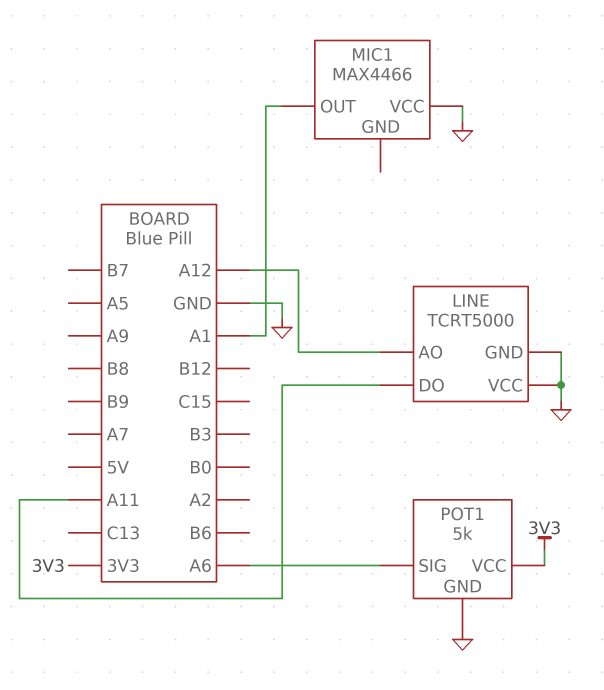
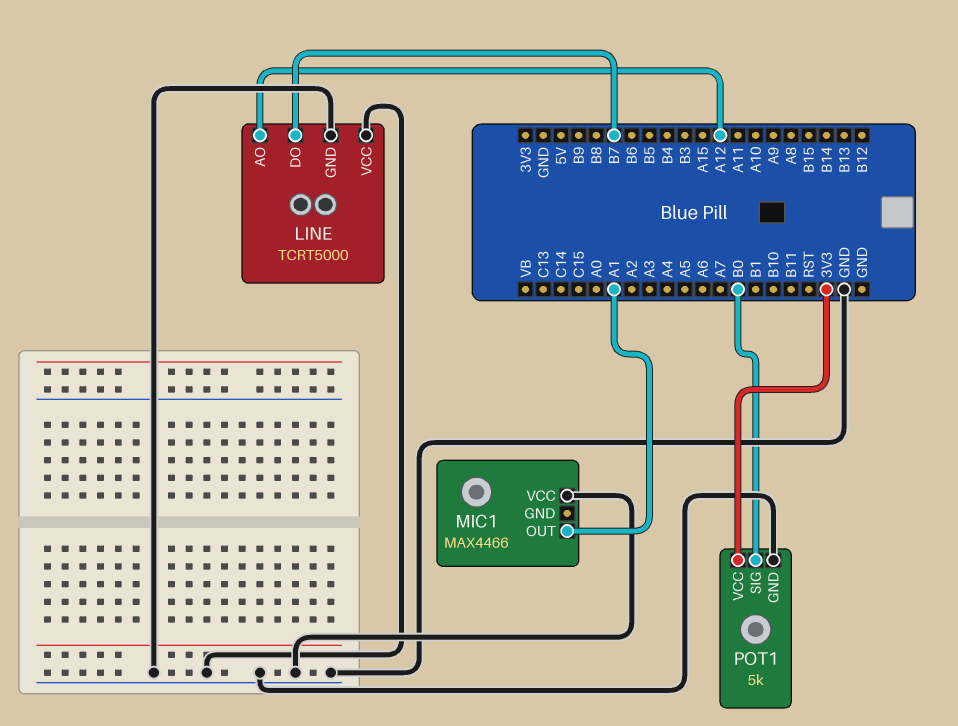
LINE pin DO: A11 -> B7
POT1 pin SIG: A6 -> B0

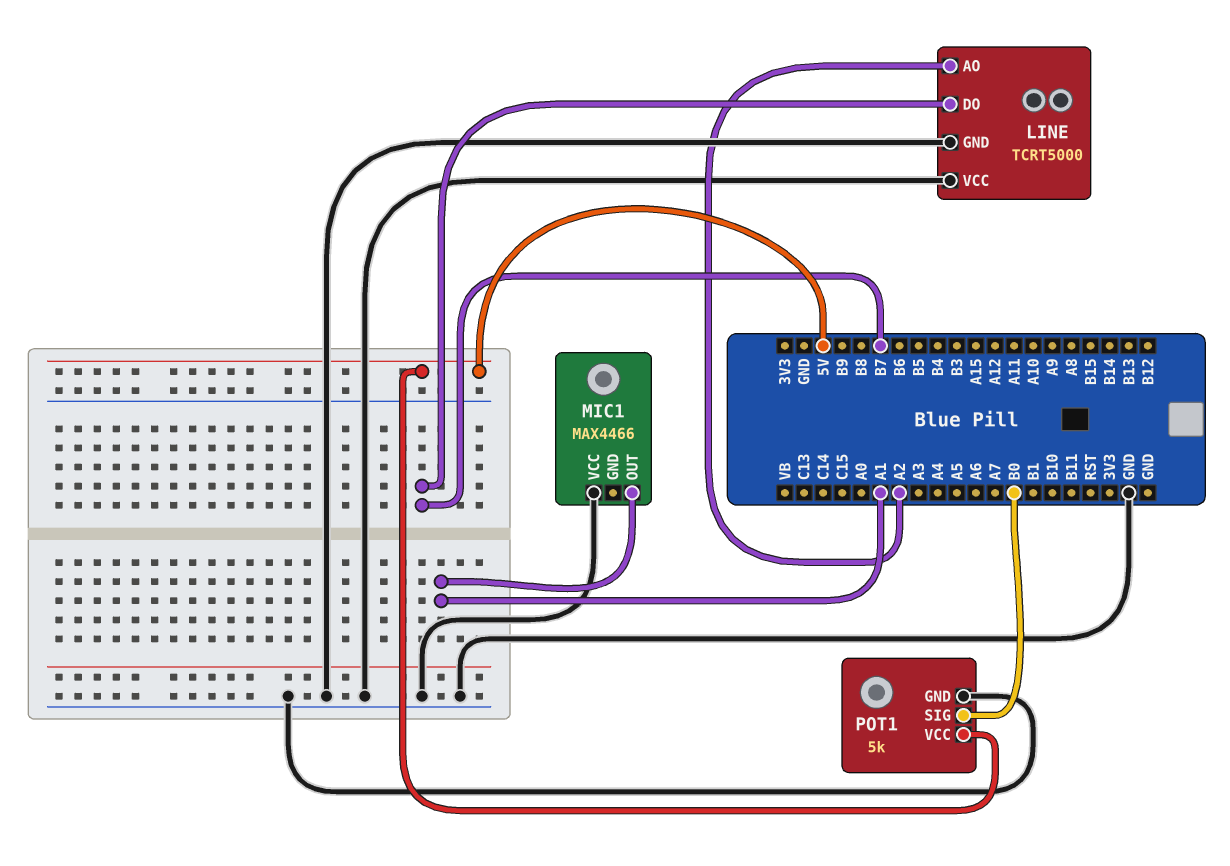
LINE pin AO: A12 -> A2
POT1 pin VCC: 3V3 -> 5V

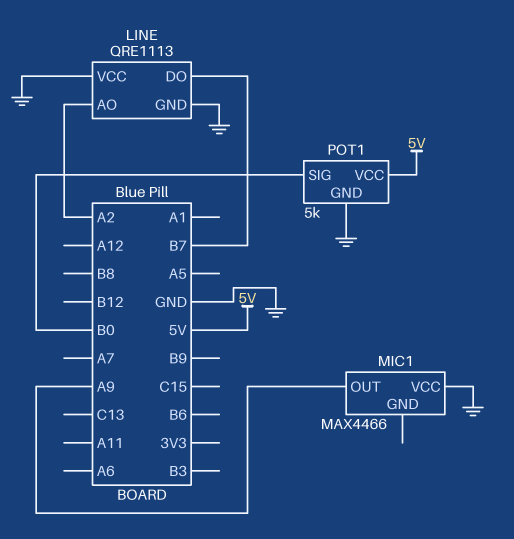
LINE: TCRT5000 -> QRE1113
MIC1 pin OUT: A1 -> A9

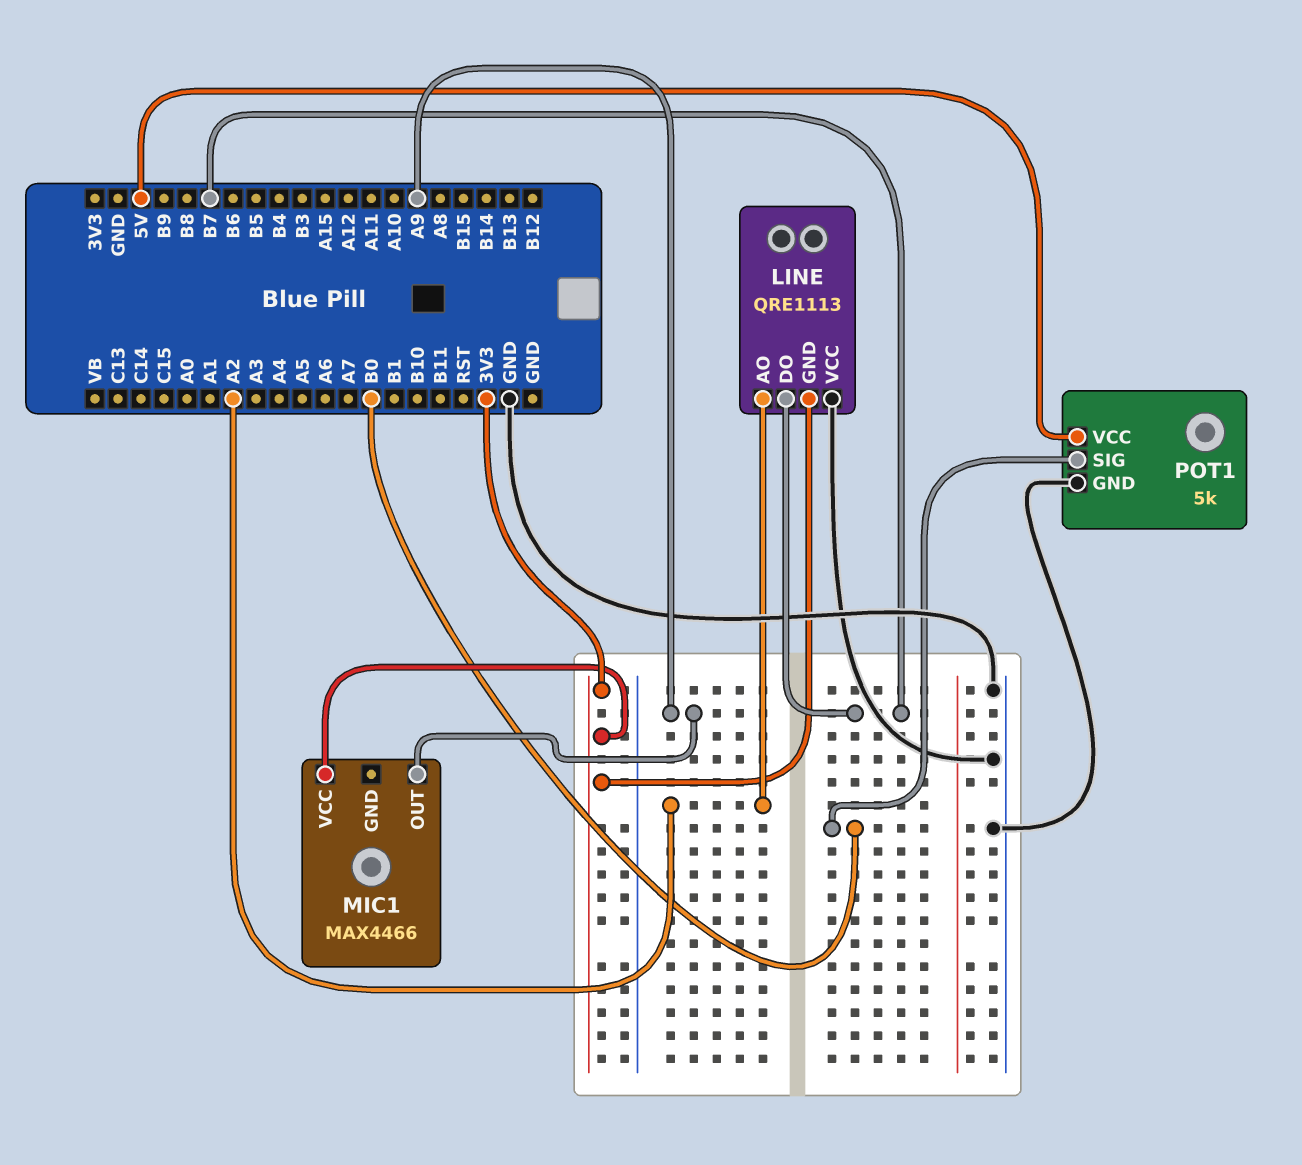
LINE pin GND: GND -> 3V3
MIC1 pin VCC: GND -> 3V3

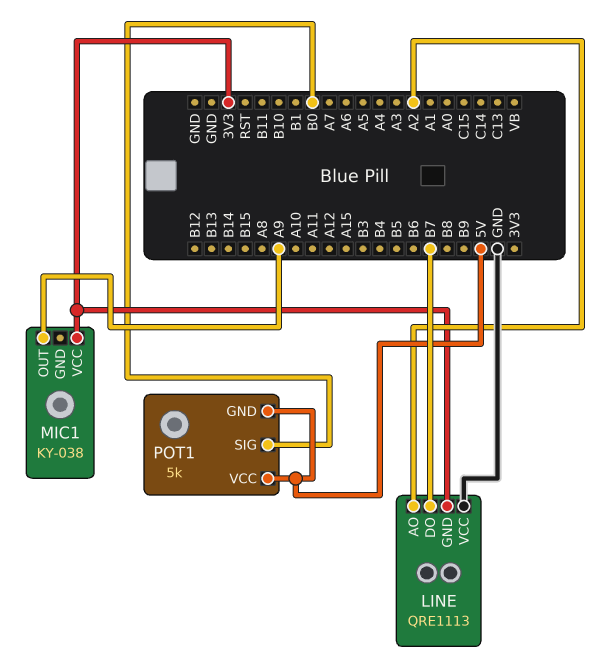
MIC1: MAX4466 -> KY-038
POT1 pin GND: GND -> 5V

